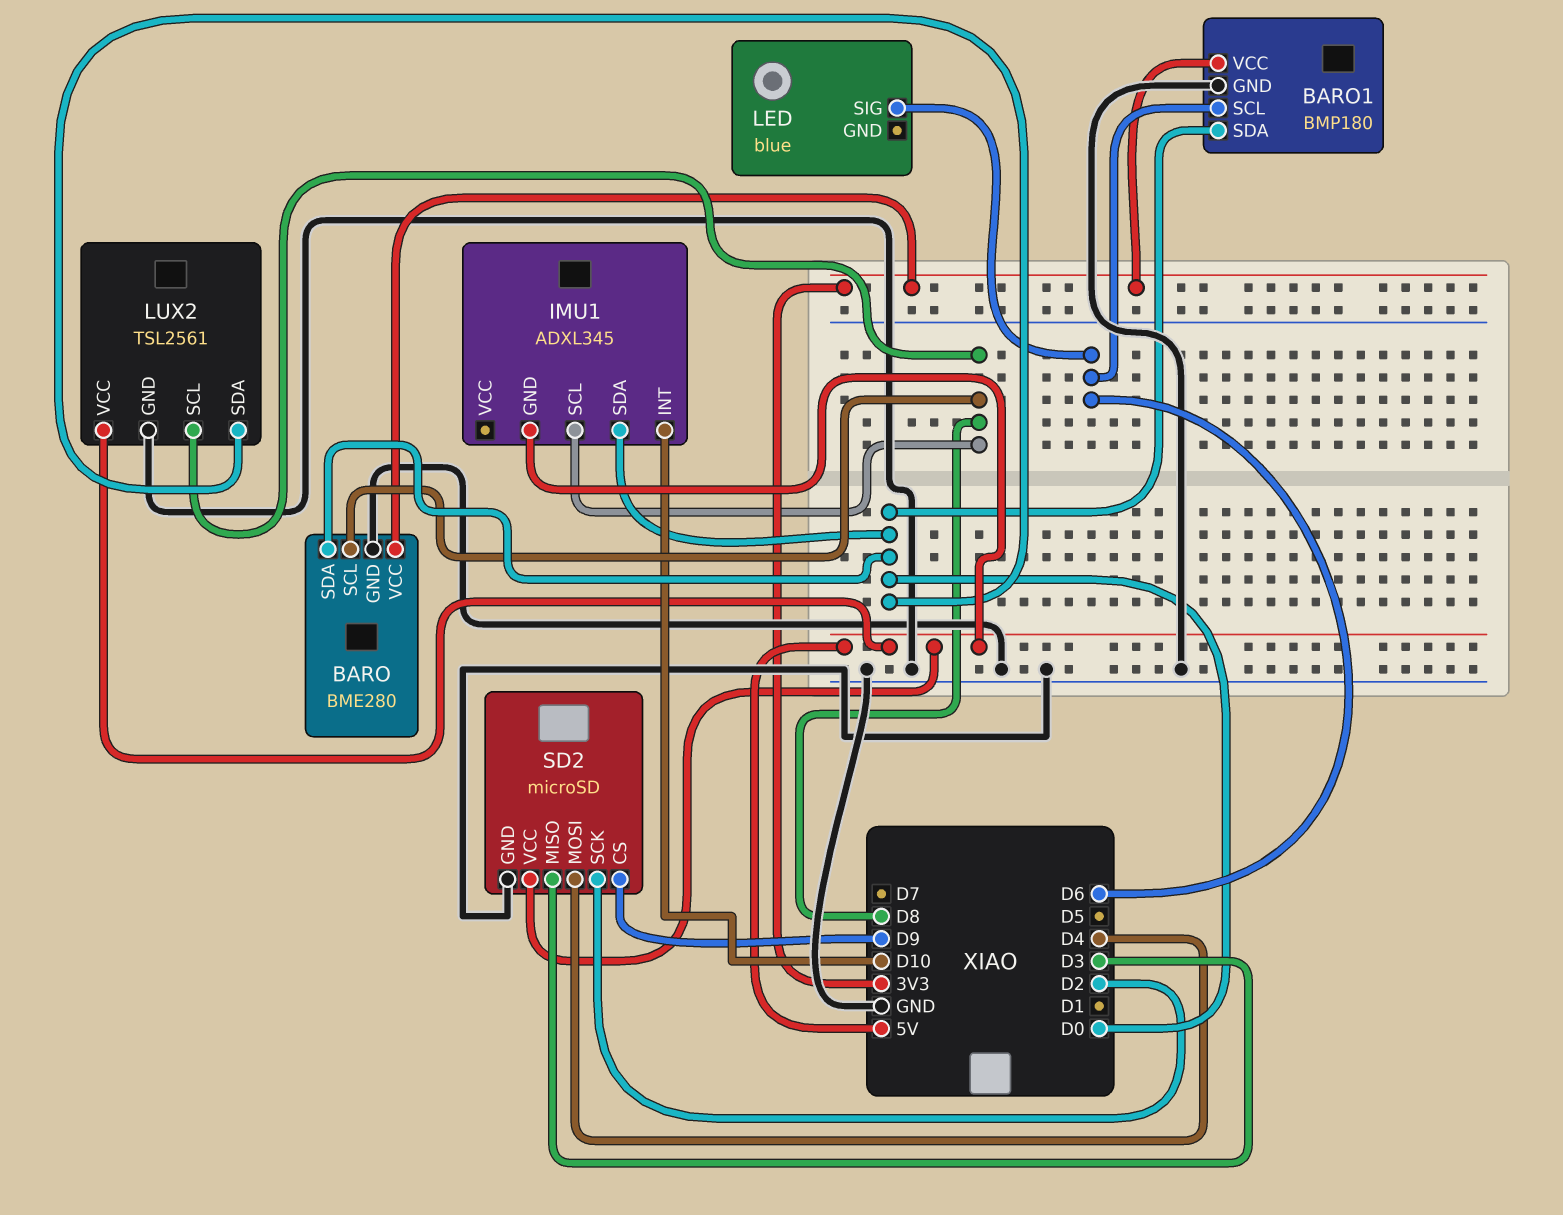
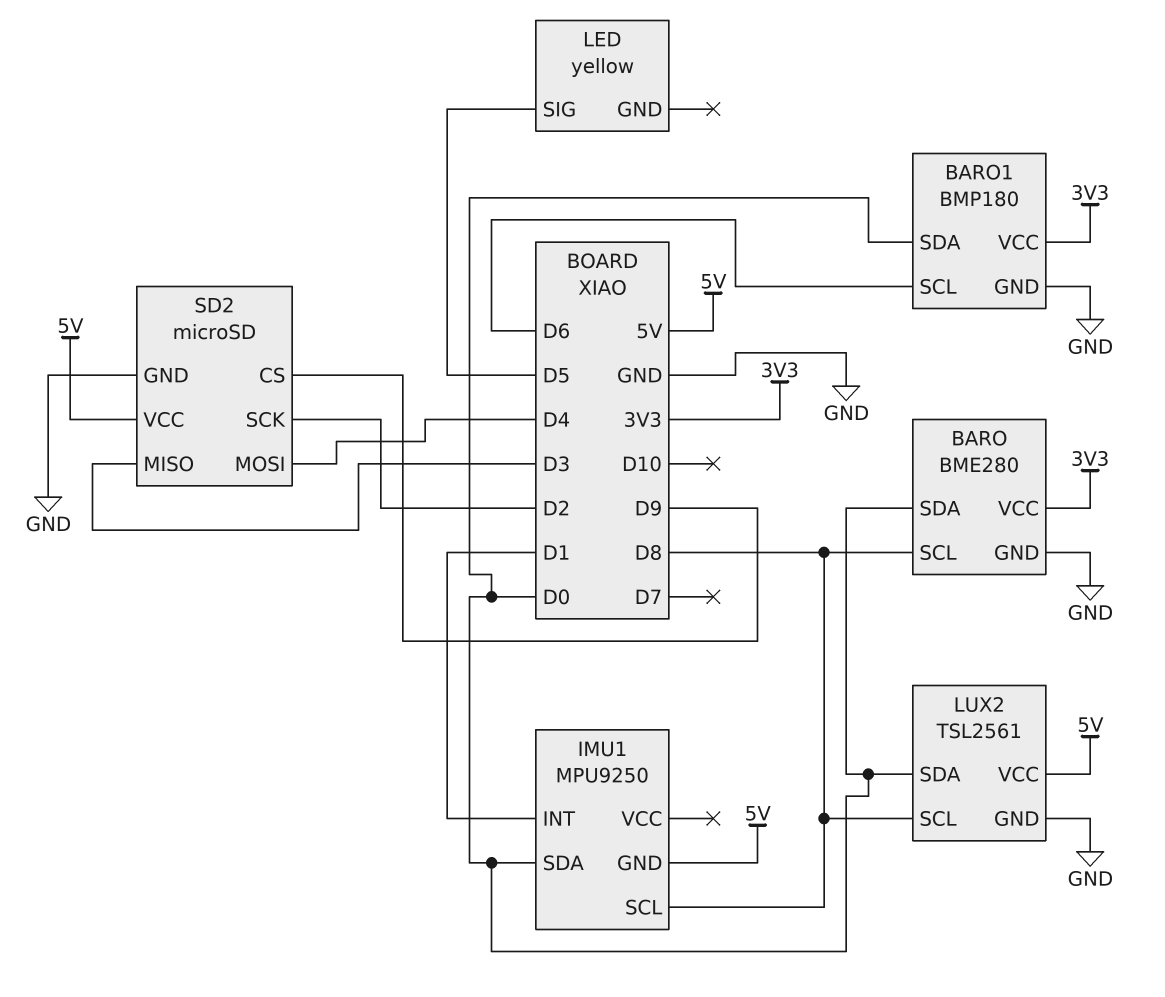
IMU1: ADXL345 -> MPU9250
IMU1 pin INT: D10 -> D1
LED: blue -> yellow
LED pin SIG: D6 -> D5

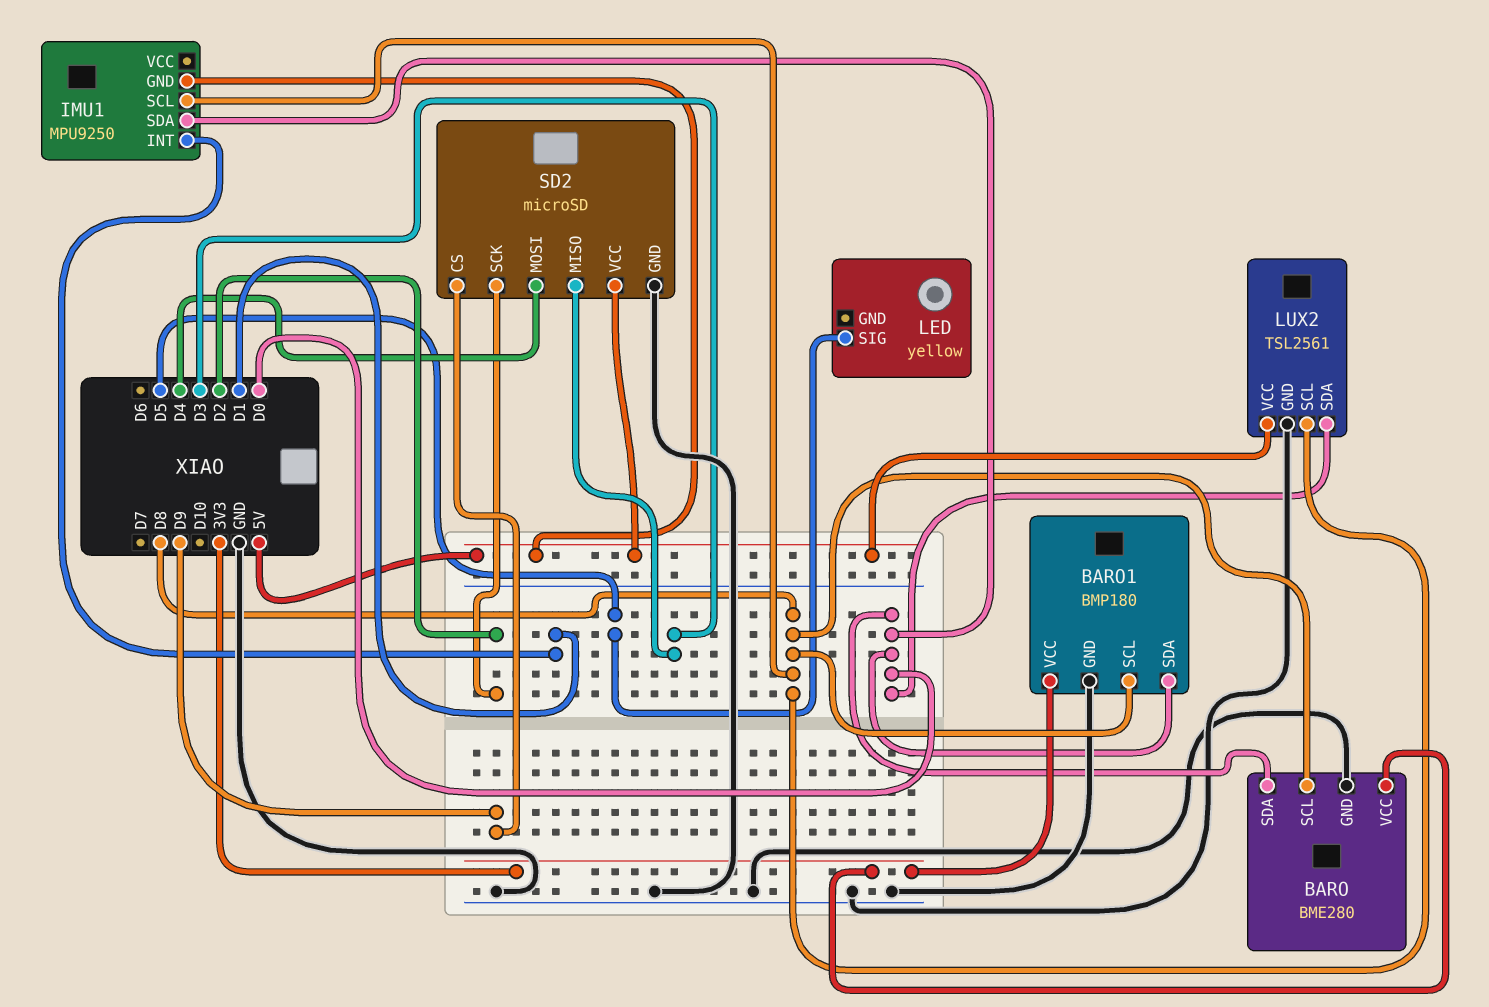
BARO1 pin SCL: D6 -> D8

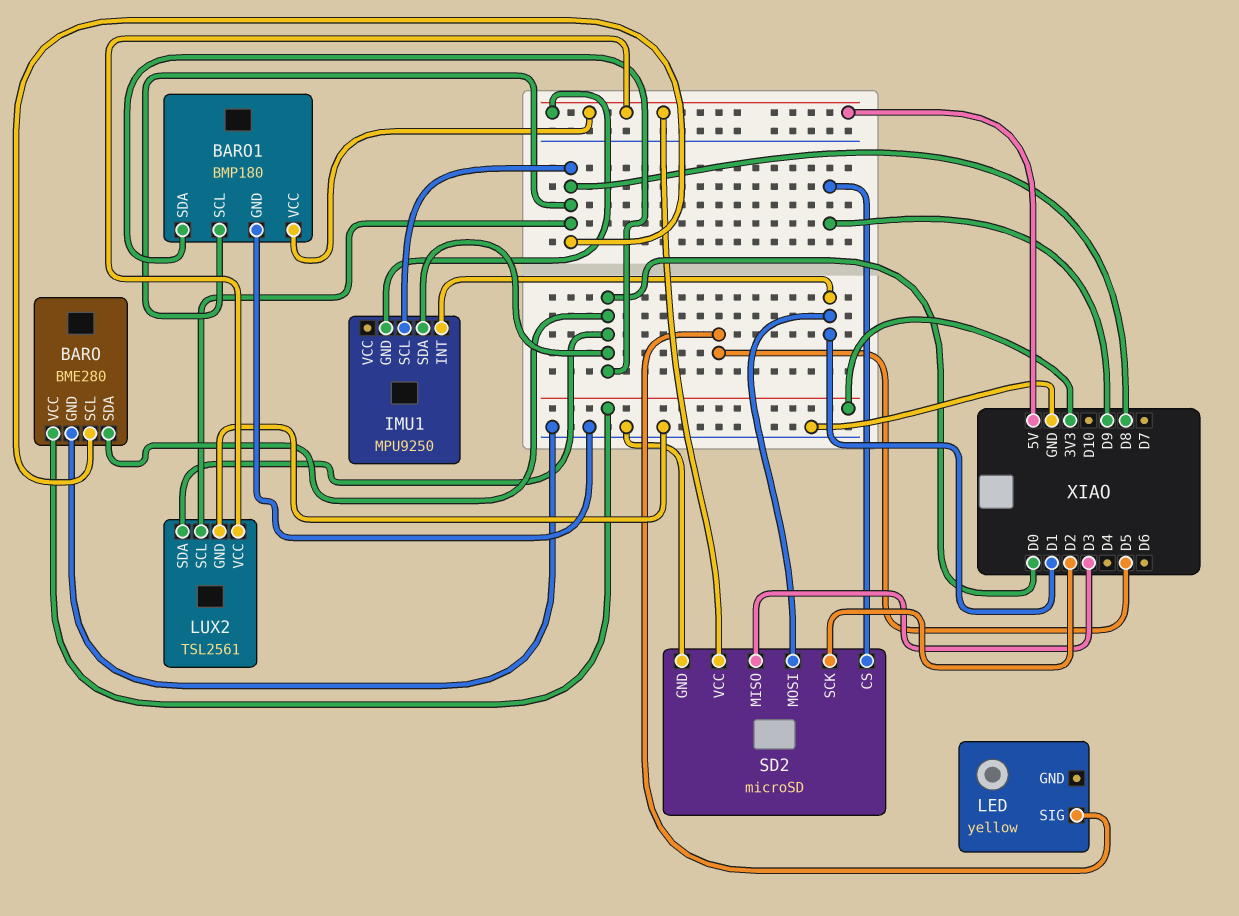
BARO1 pin VCC: 3V3 -> 5V
SD2 pin MOSI: D4 -> D1

